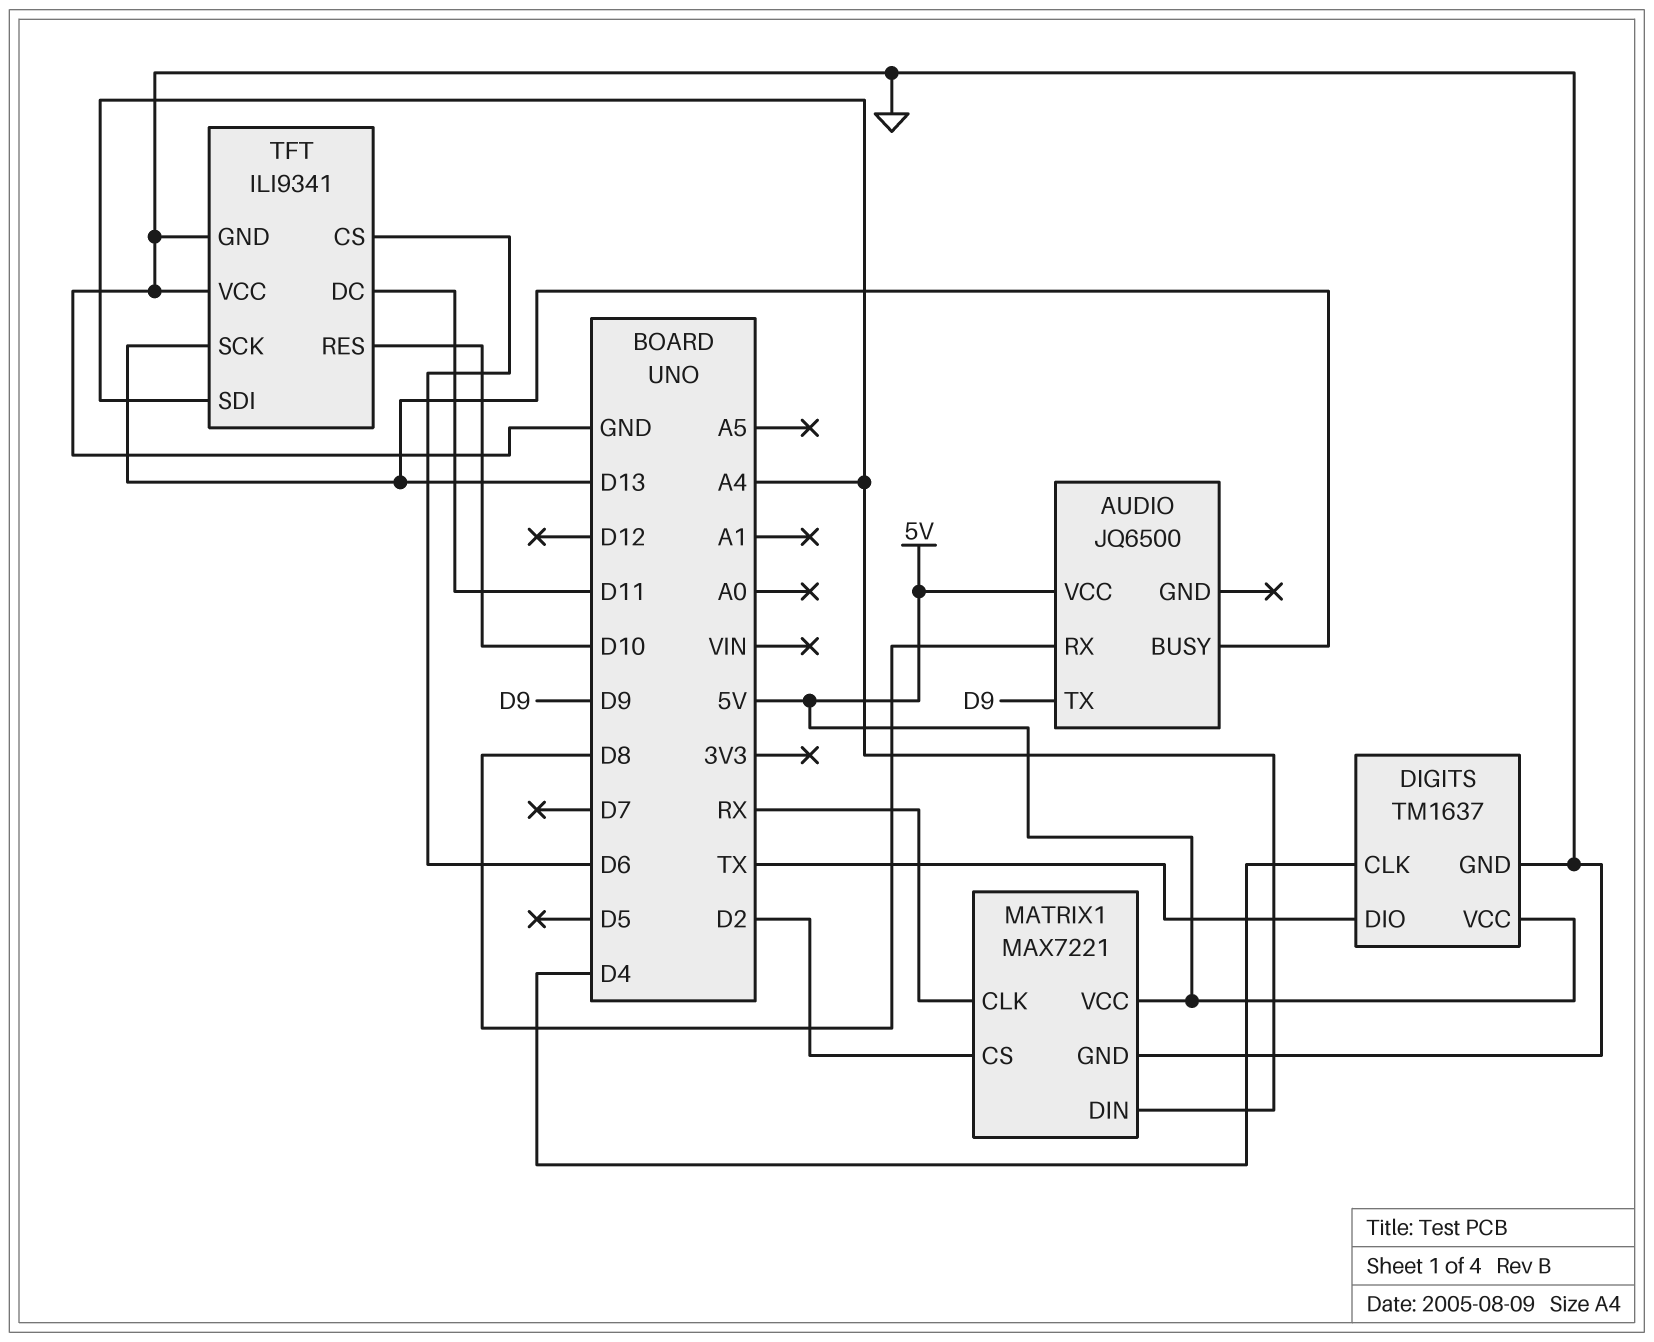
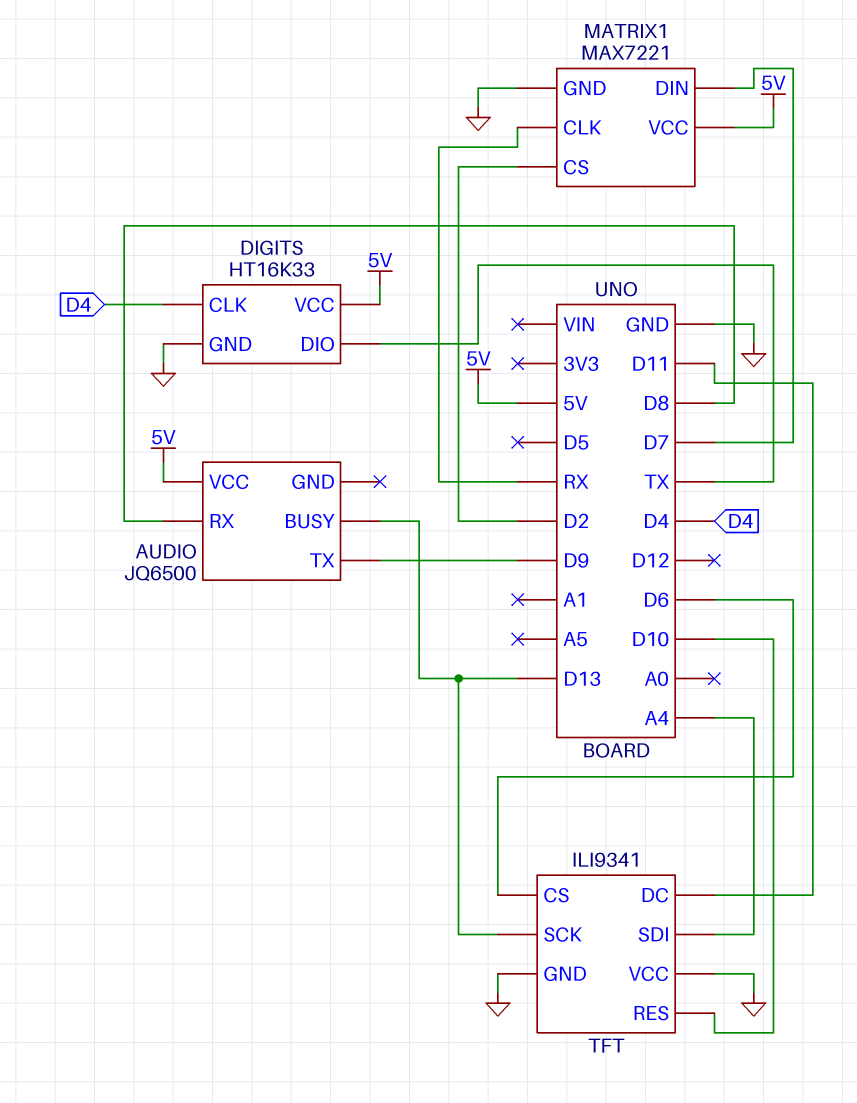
DIGITS: TM1637 -> HT16K33
MATRIX1 pin DIN: A4 -> D7

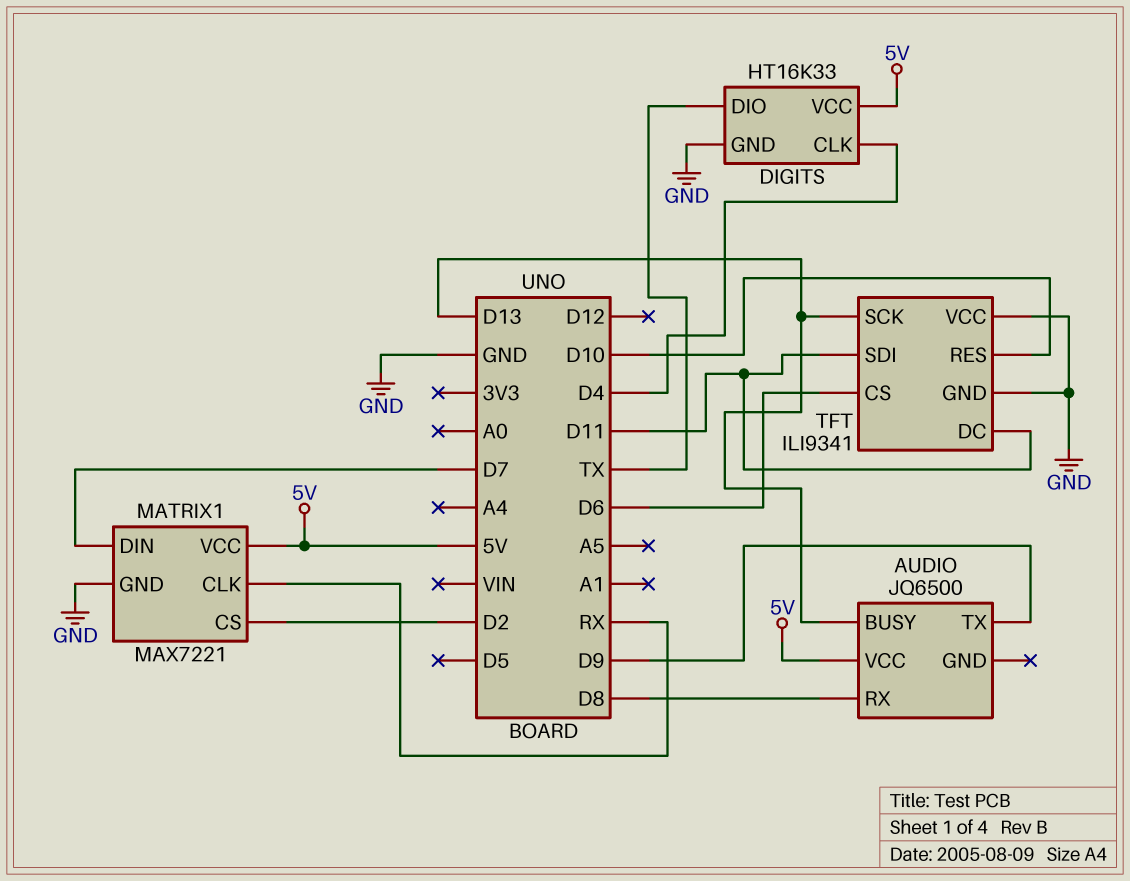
TFT pin SDI: A4 -> D11

